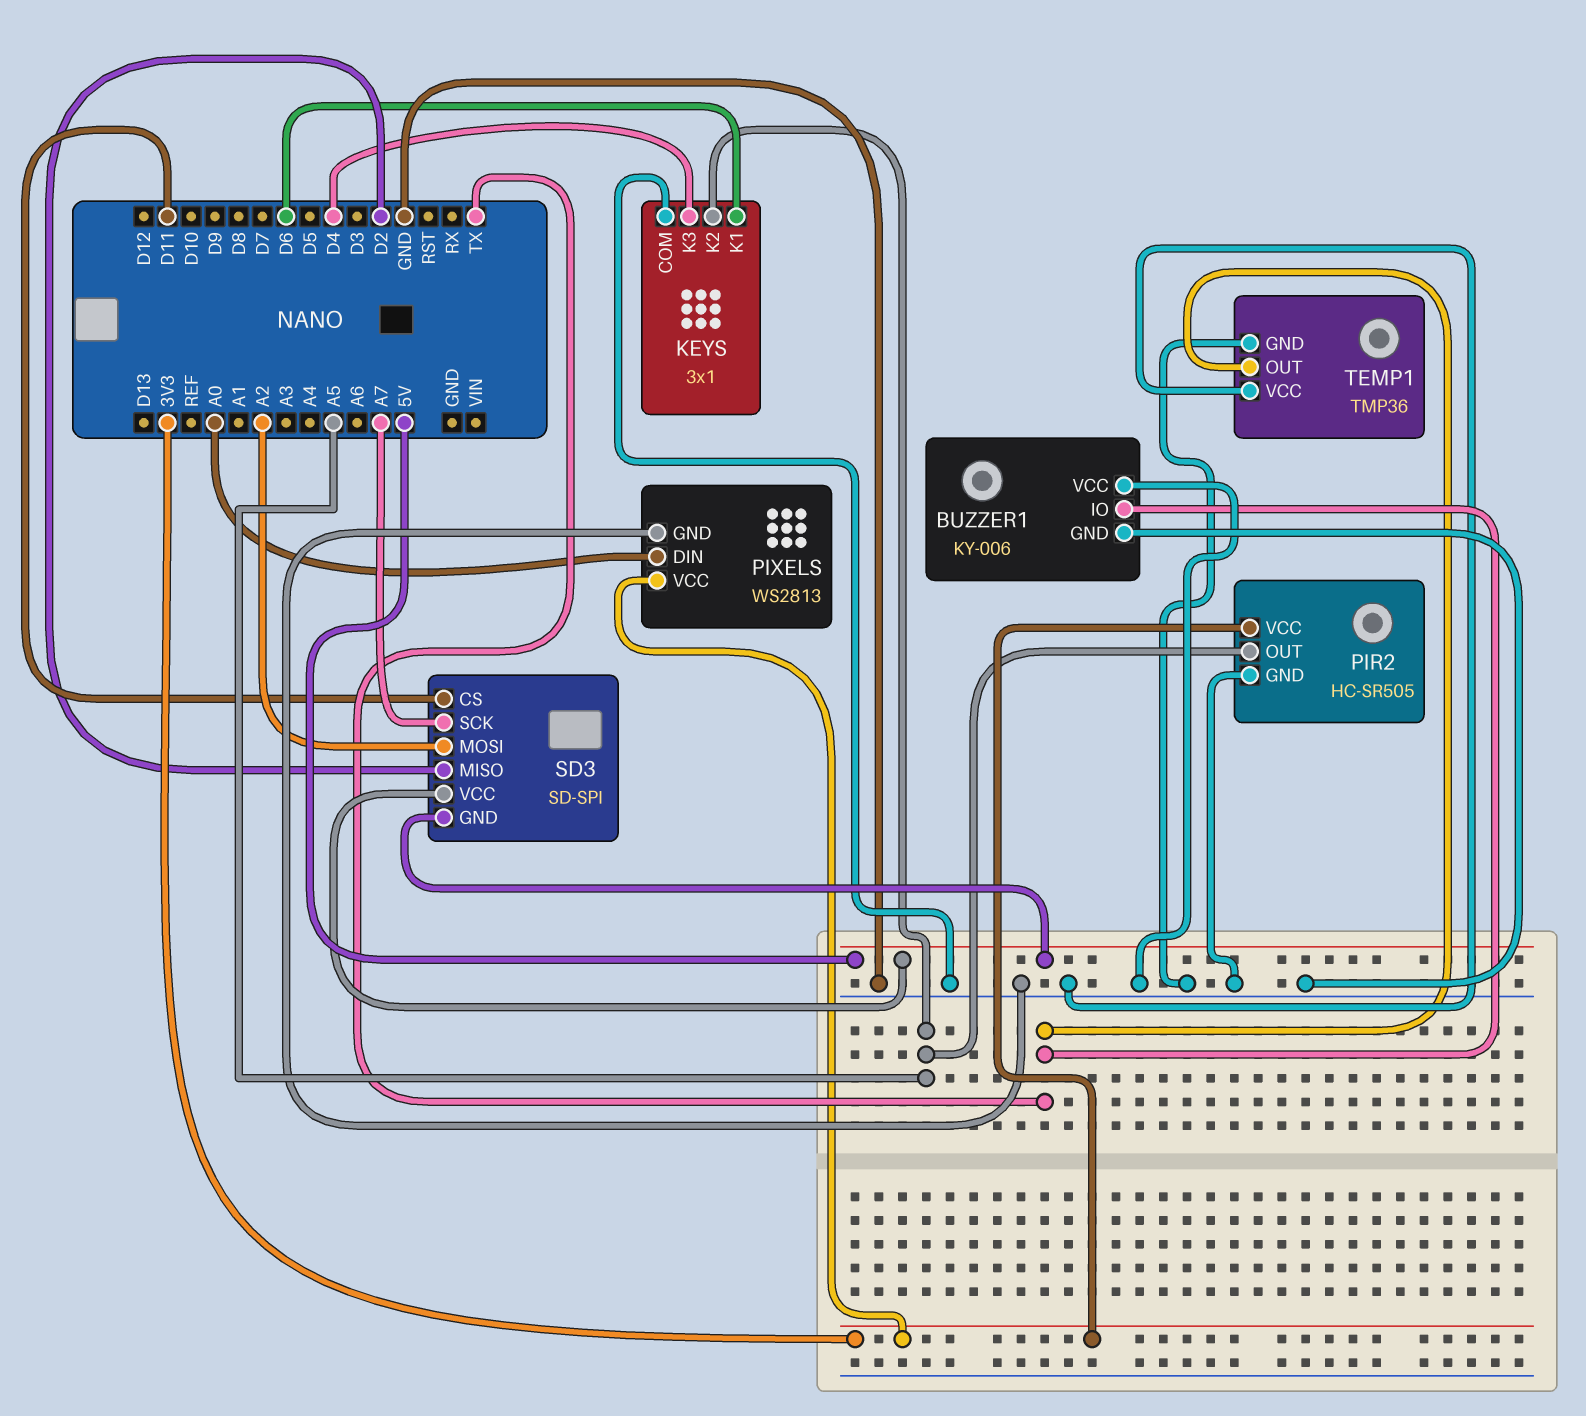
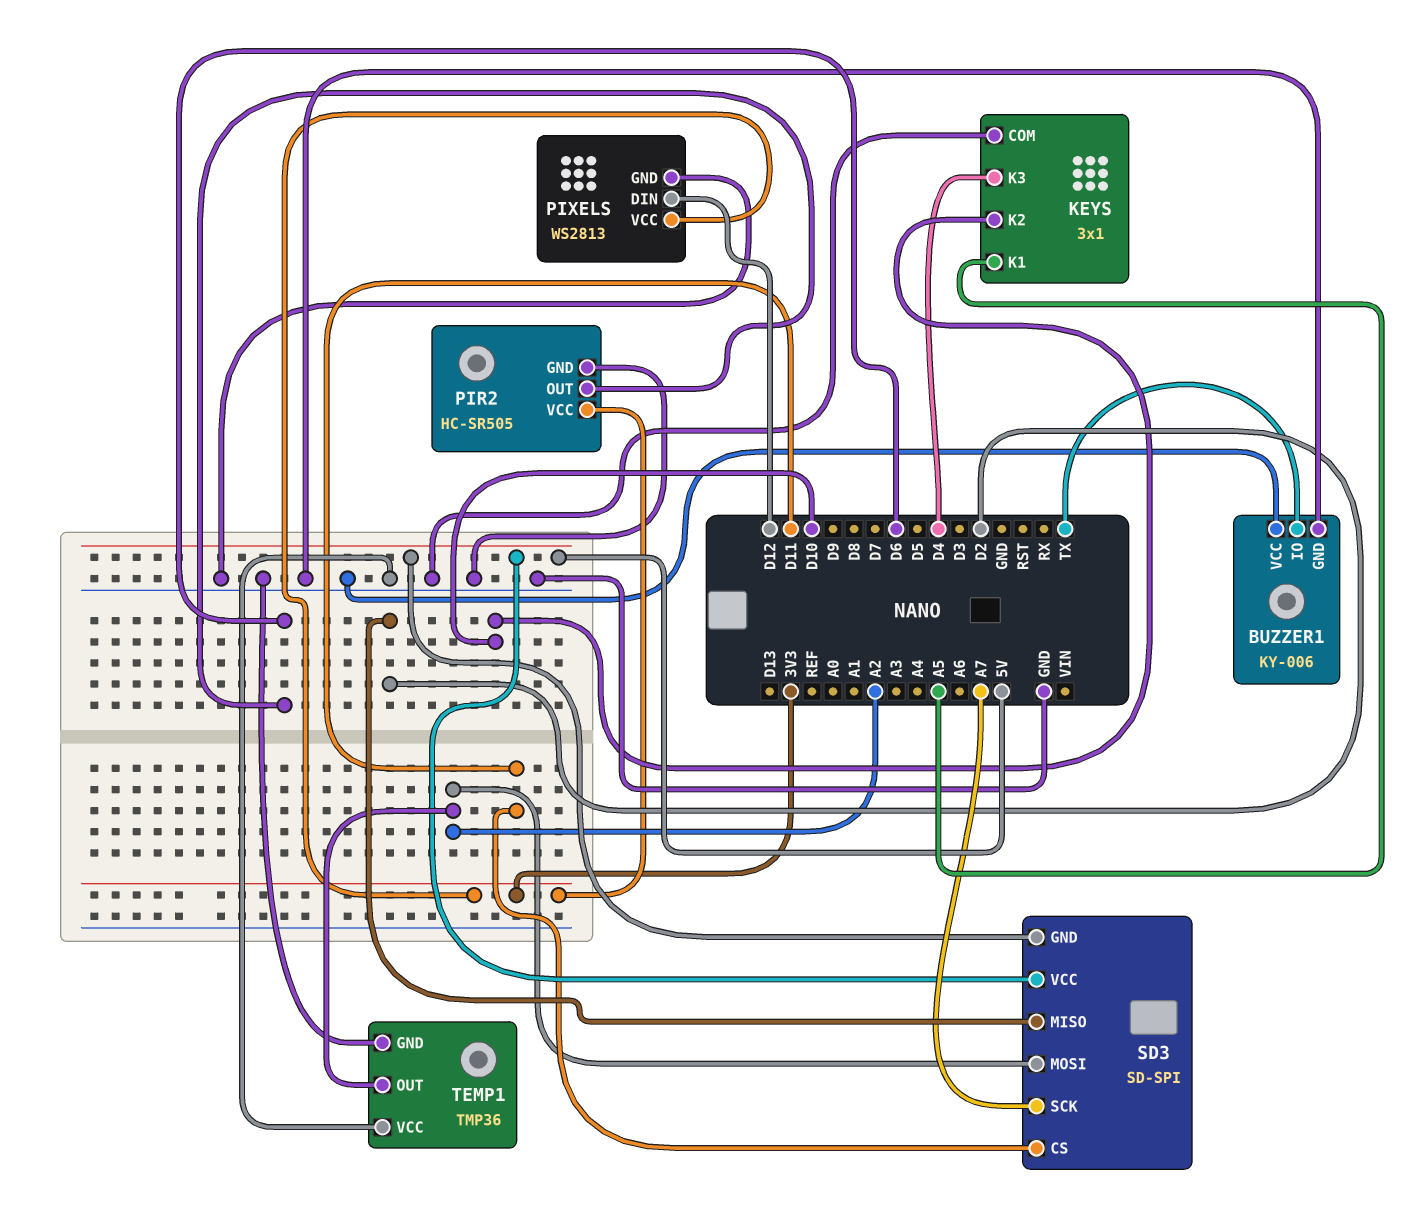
KEYS pin K1: D6 -> A5
KEYS pin K2: A5 -> D10
PIR2 pin OUT: A5 -> D6
PIXELS pin DIN: A0 -> D12
TEMP1 pin OUT: TX -> A2

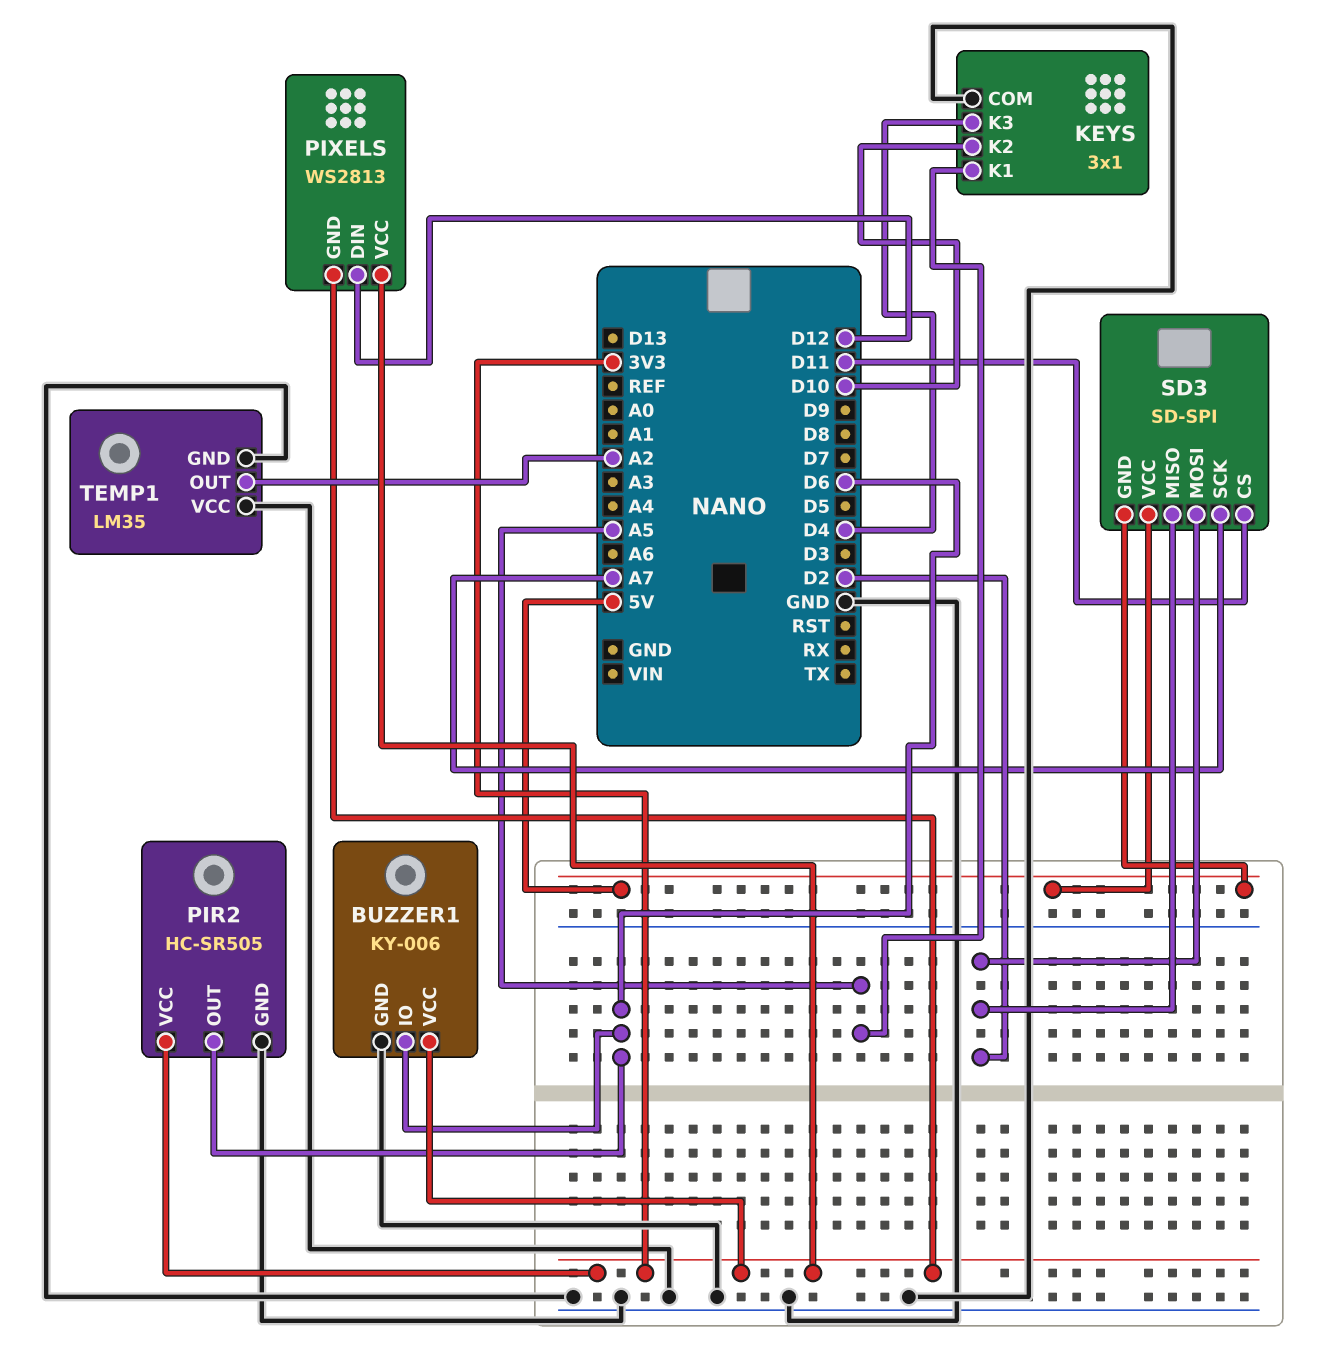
BUZZER1 pin IO: TX -> D6
BUZZER1 pin VCC: GND -> 3V3
PIXELS pin GND: GND -> 3V3
SD3 pin MOSI: A2 -> D2
TEMP1: TMP36 -> LM35

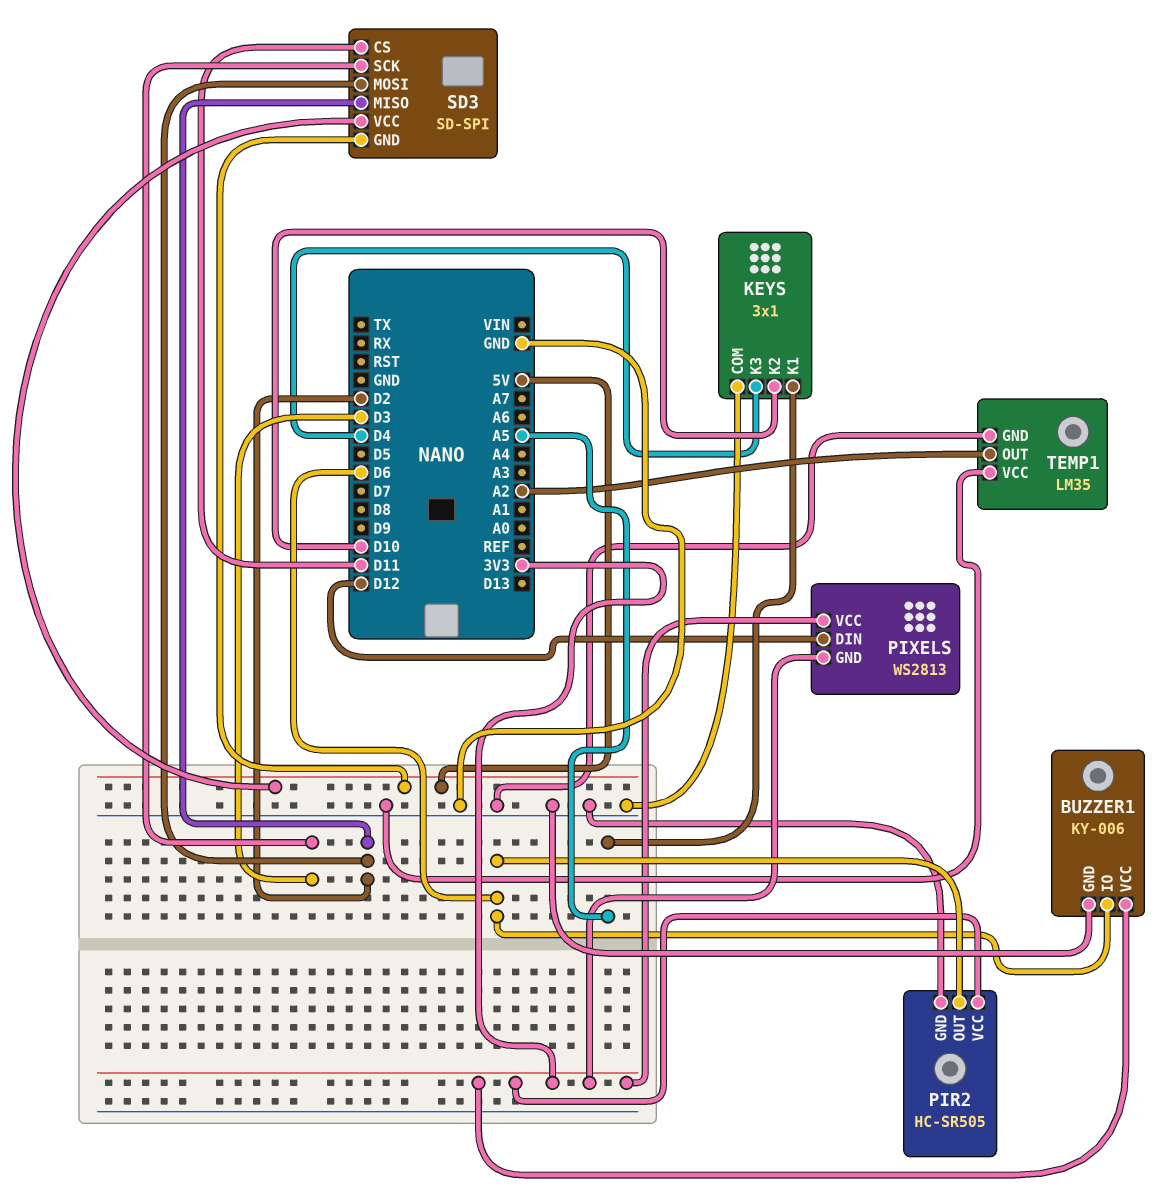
SD3 pin SCK: A7 -> D3

